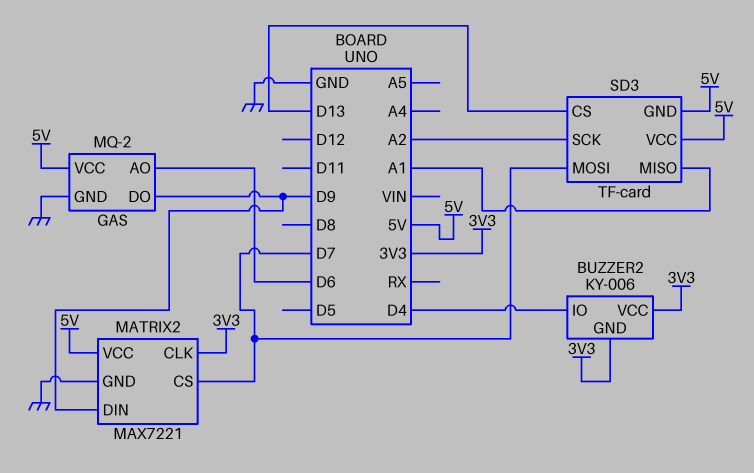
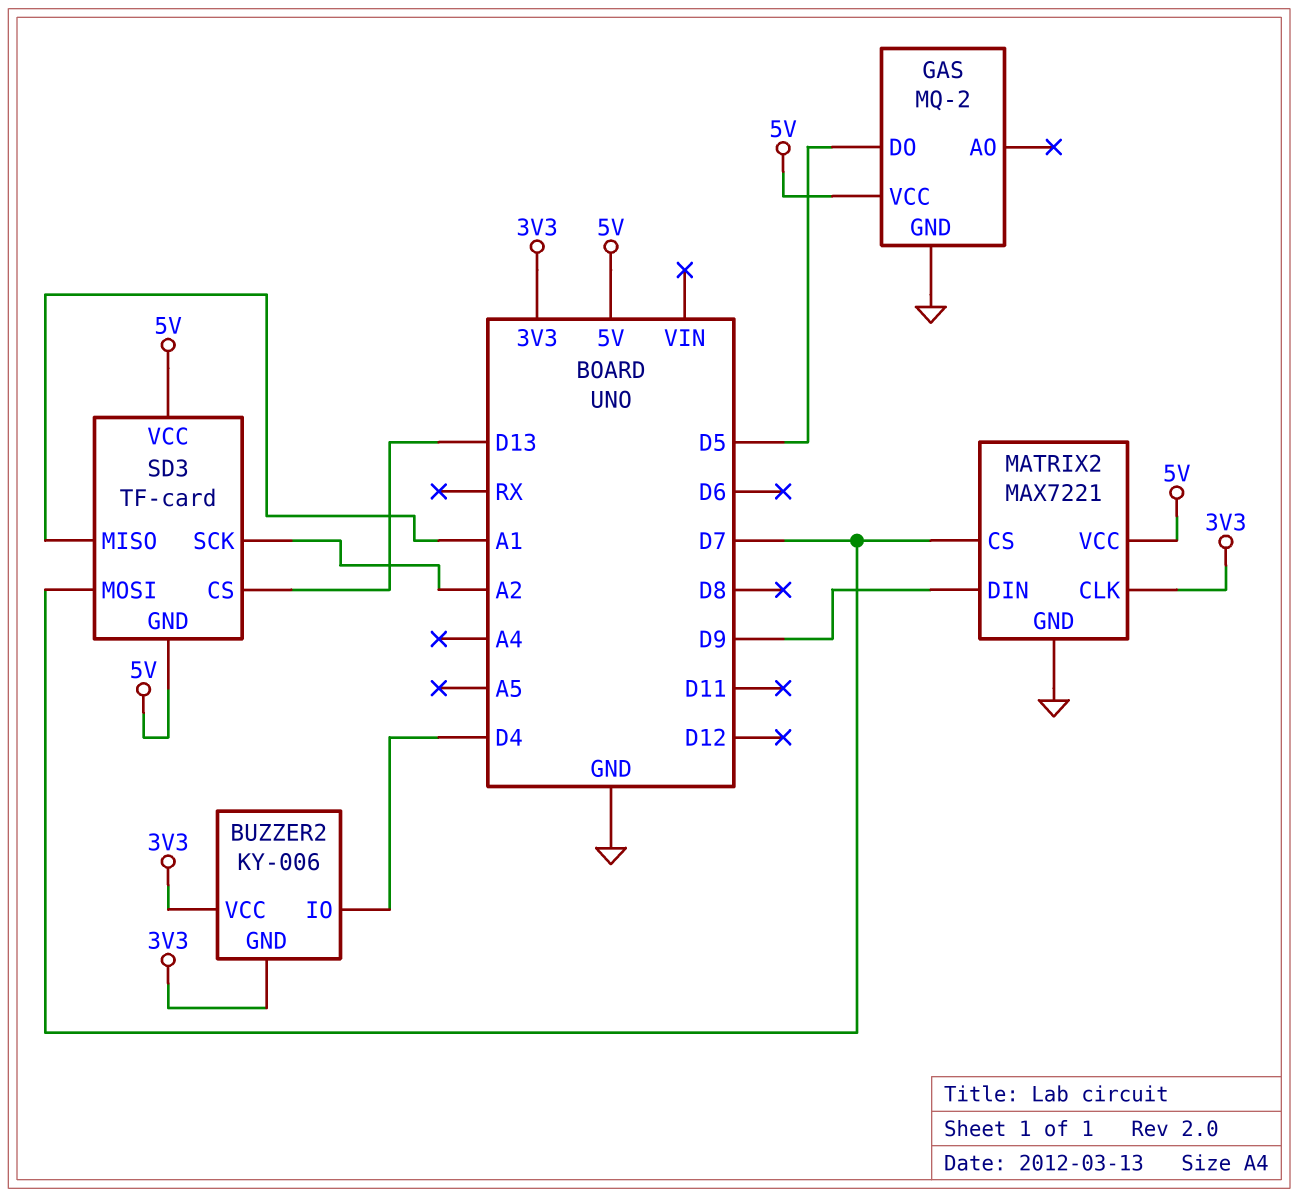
GAS pin AO: D6 -> none
GAS pin DO: D9 -> D5

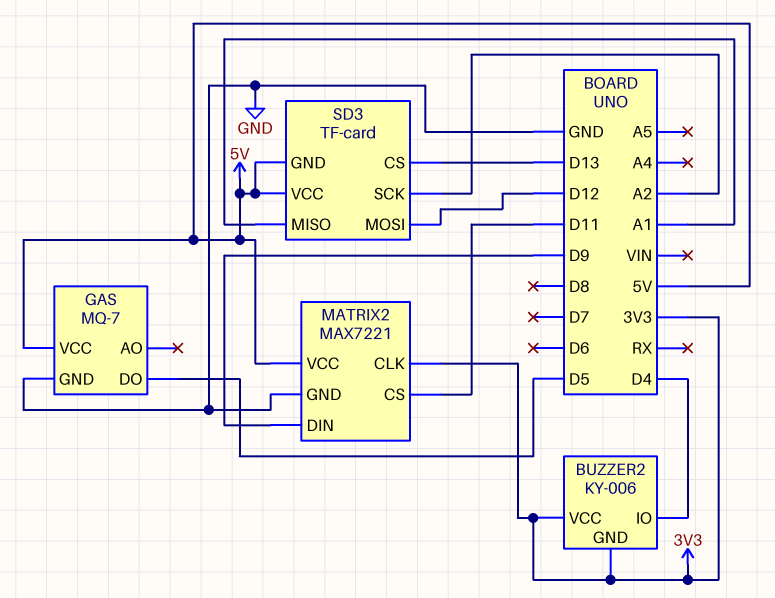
GAS: MQ-2 -> MQ-7
MATRIX2 pin CS: D7 -> D11
SD3 pin MOSI: D7 -> D12

